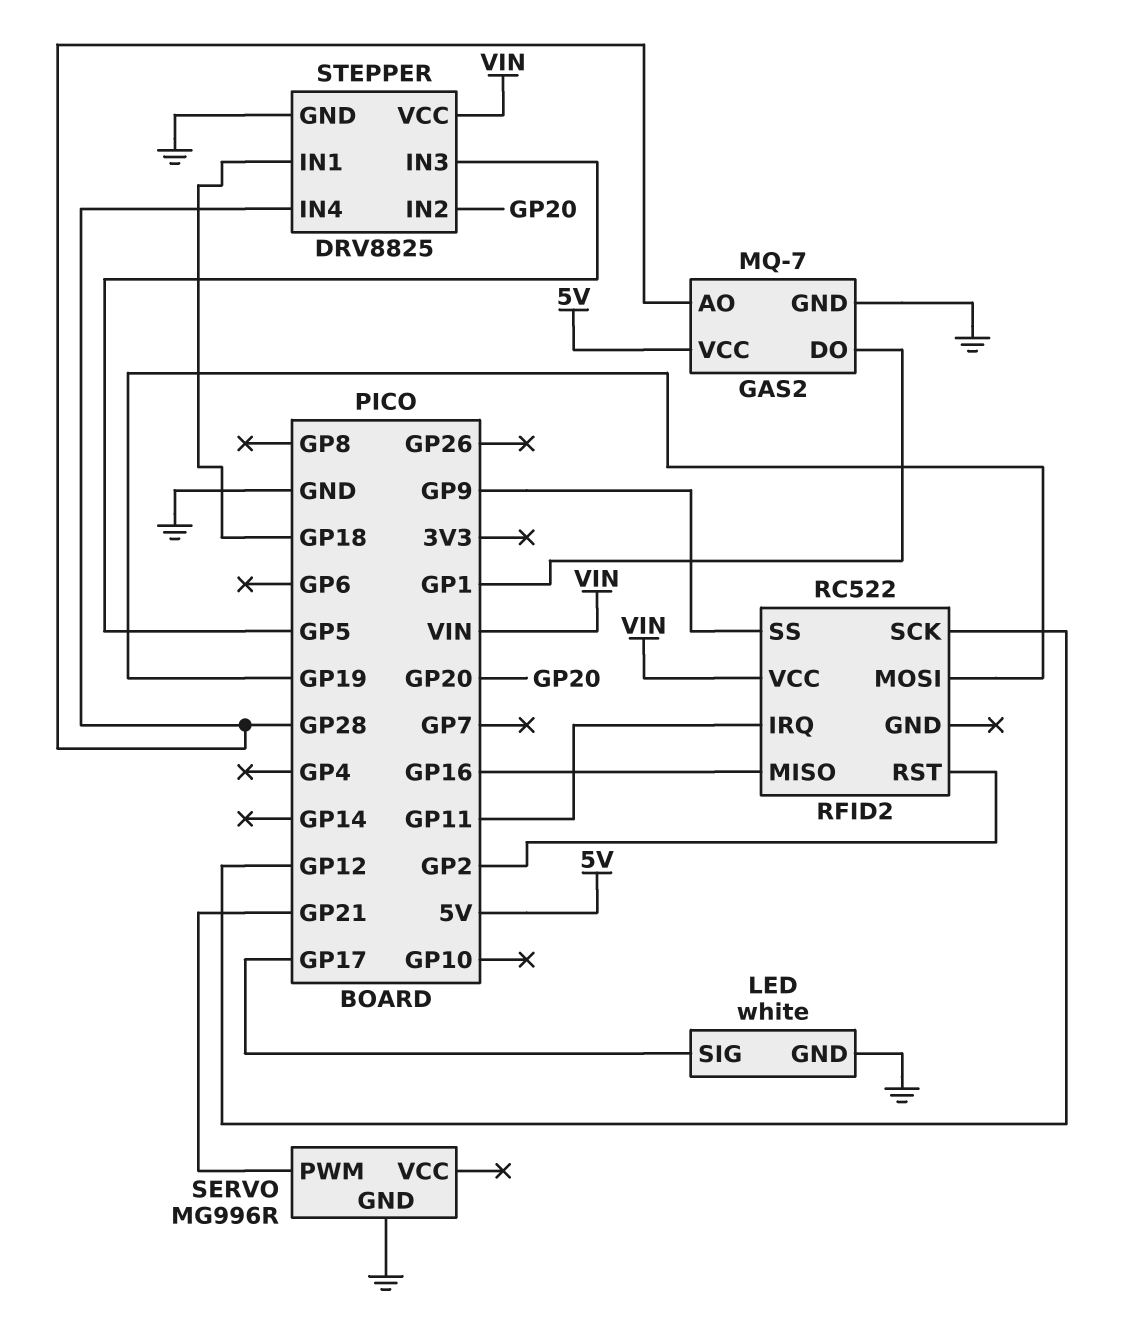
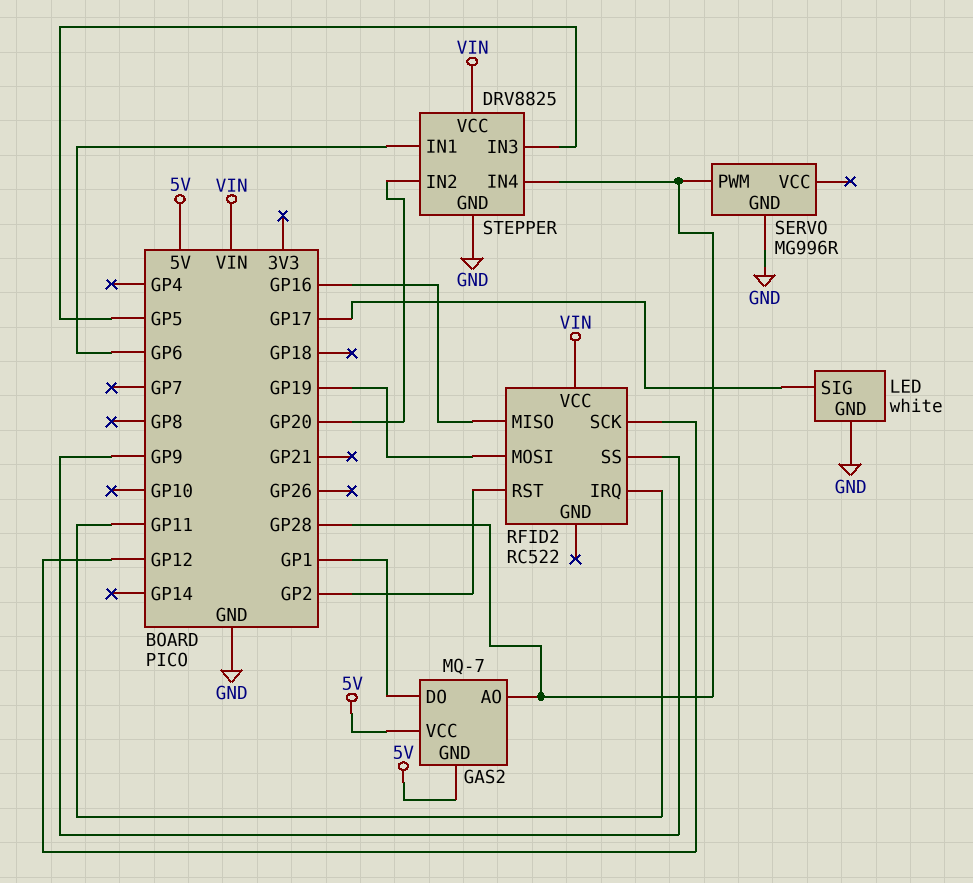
GAS2 pin GND: GND -> 5V
SERVO pin PWM: GP21 -> GP28
STEPPER pin IN1: GP18 -> GP6

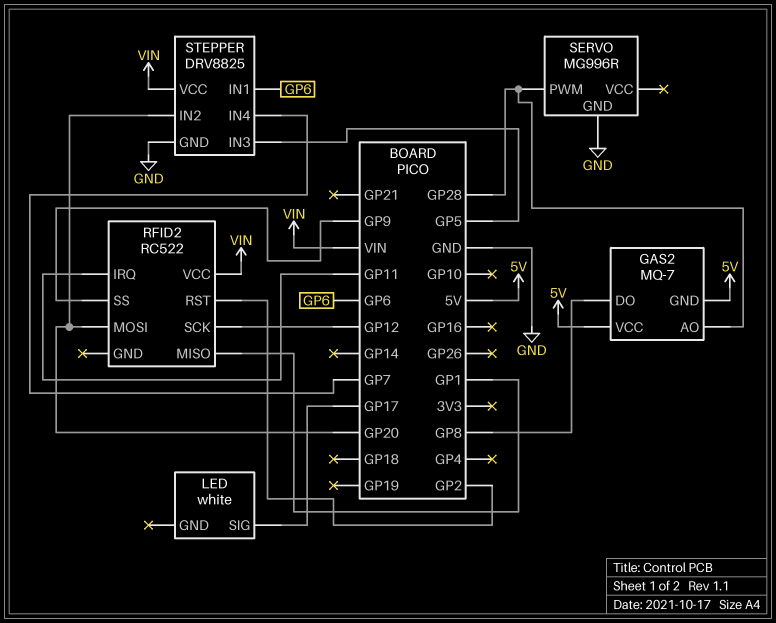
GAS2 pin DO: GP1 -> GP8
LED pin GND: GND -> none
RFID2 pin MISO: GP16 -> GP1
RFID2 pin MOSI: GP19 -> GP20
STEPPER pin IN4: GP28 -> GP7

